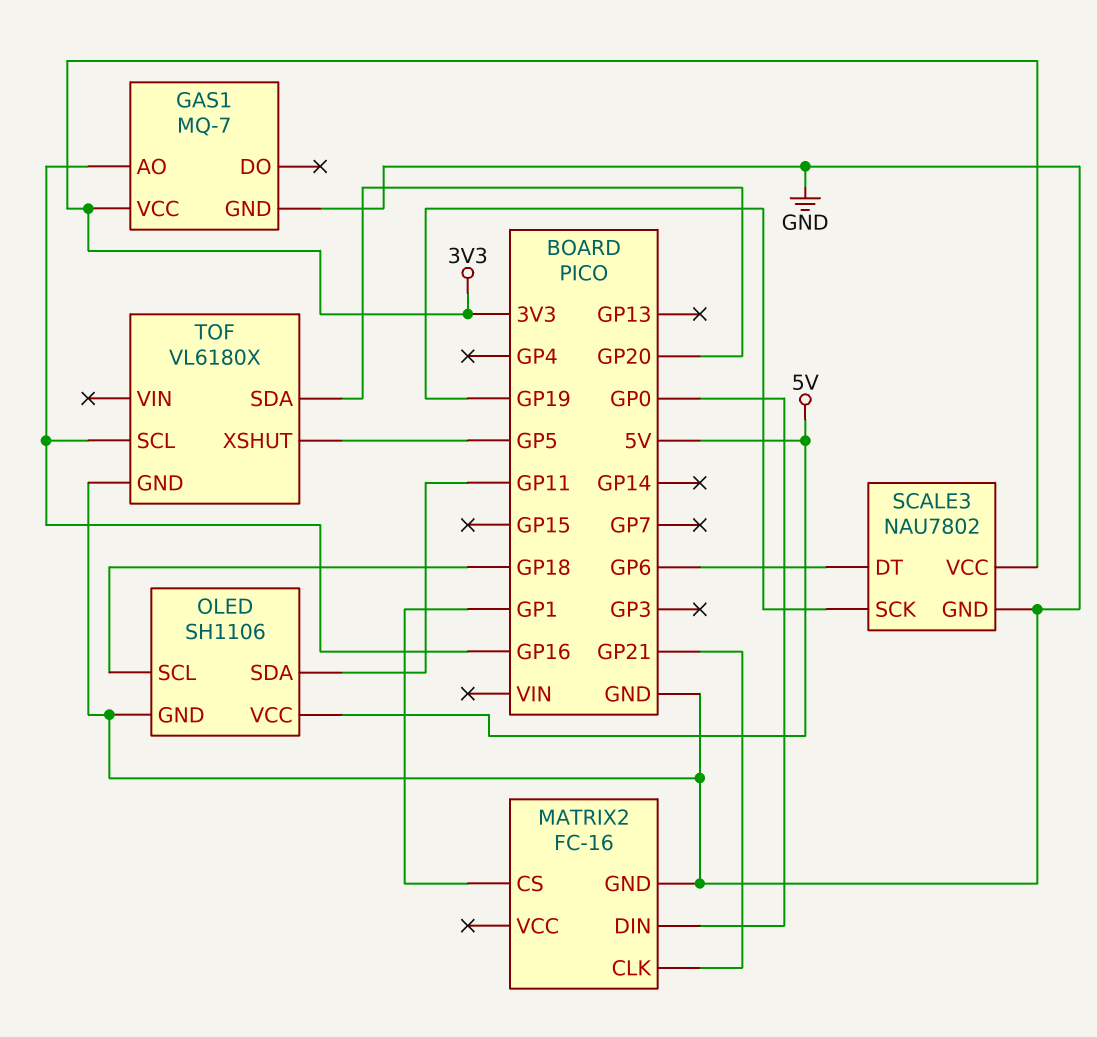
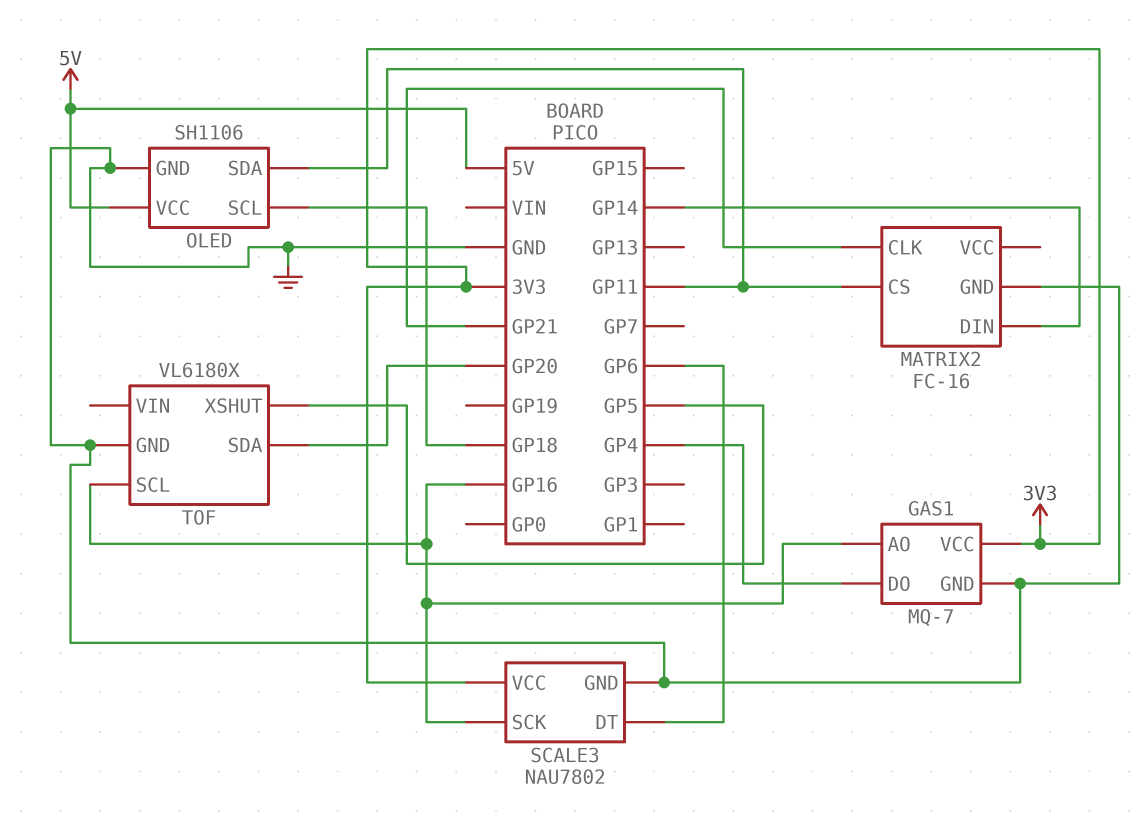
GAS1 pin DO: none -> GP4
MATRIX2 pin CS: GP1 -> GP11
MATRIX2 pin DIN: GP0 -> GP14
SCALE3 pin SCK: GP19 -> GP16

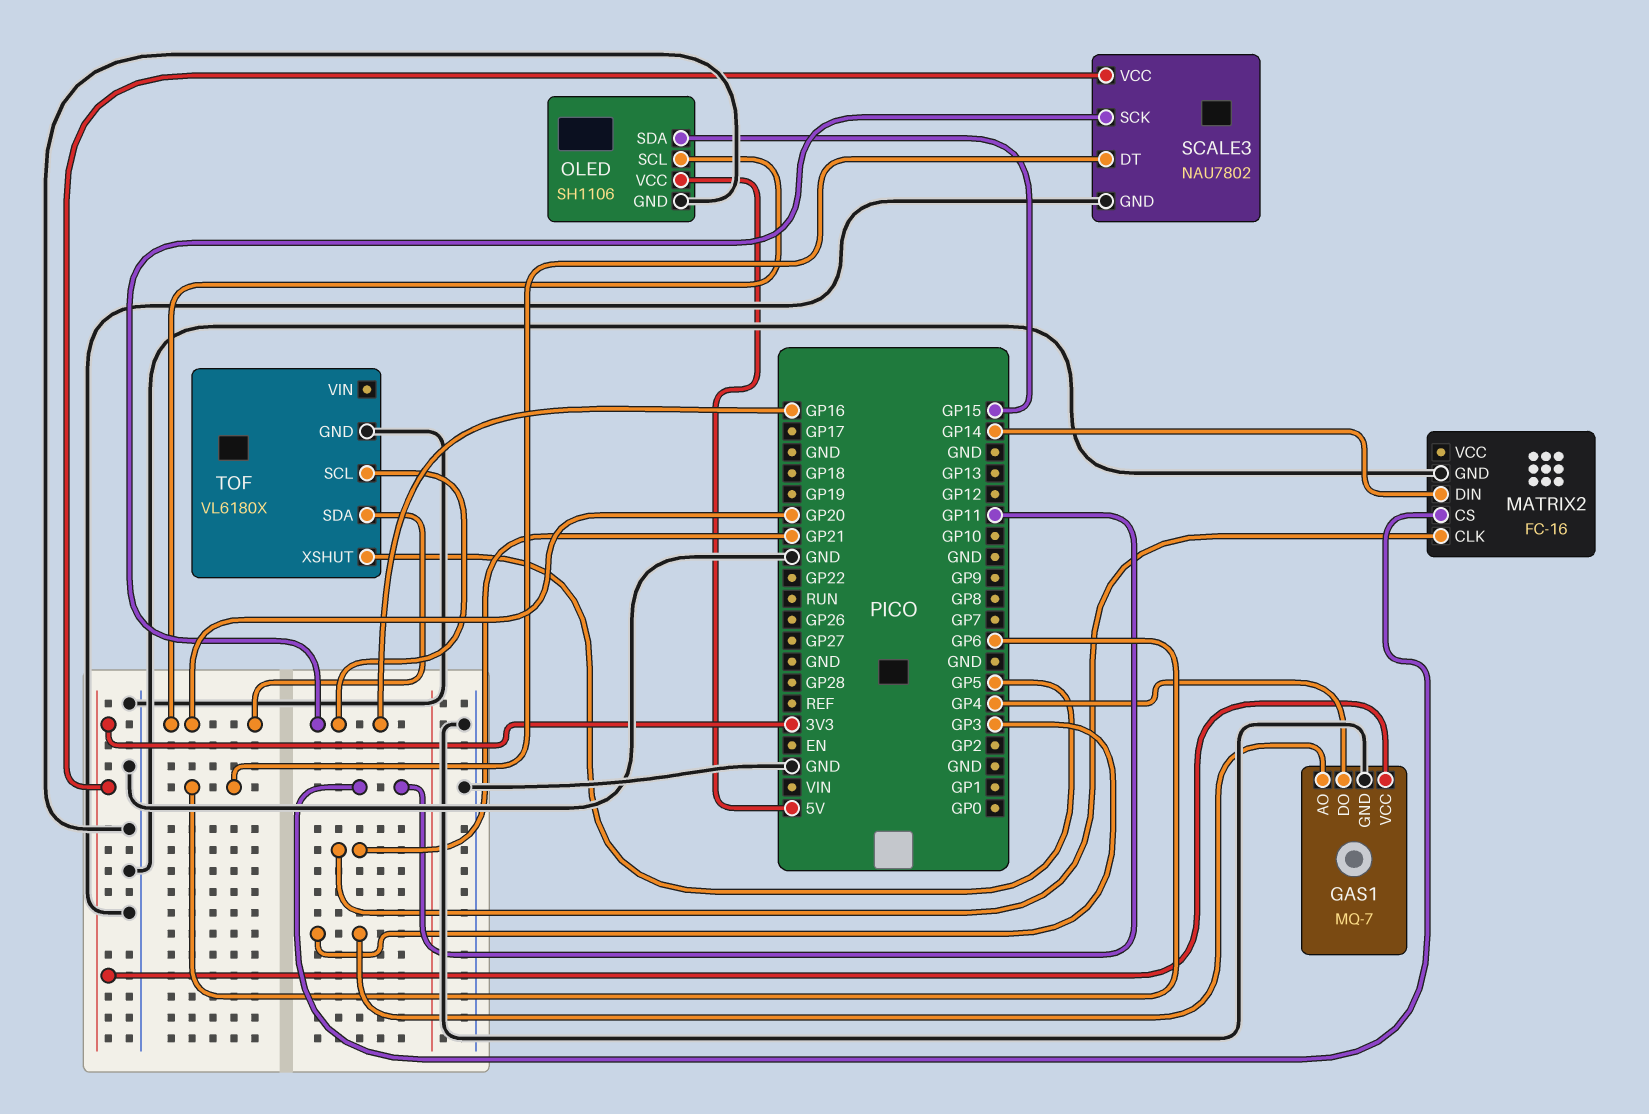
GAS1 pin AO: GP16 -> GP3
OLED pin SCL: GP18 -> GP20
OLED pin SDA: GP11 -> GP15

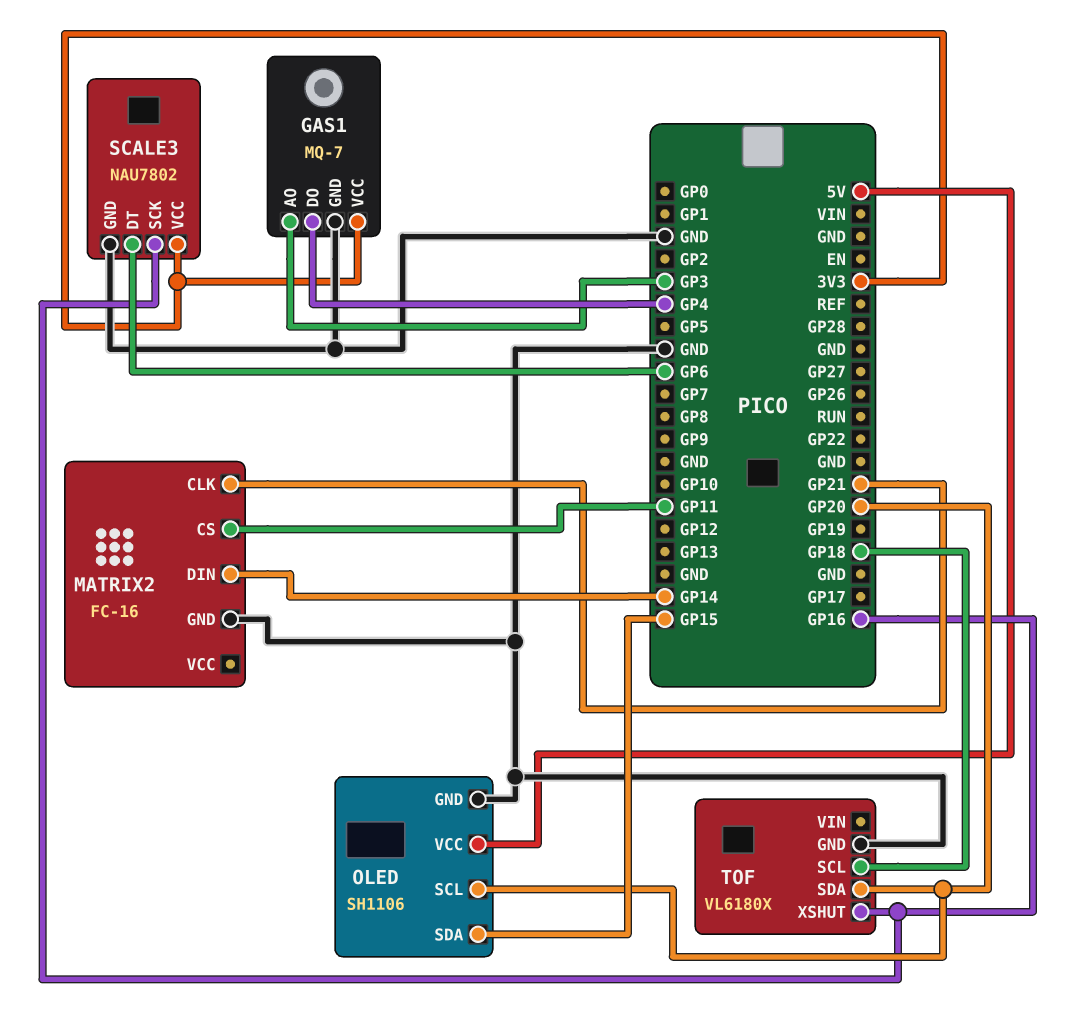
TOF pin SCL: GP16 -> GP18
TOF pin XSHUT: GP5 -> GP16

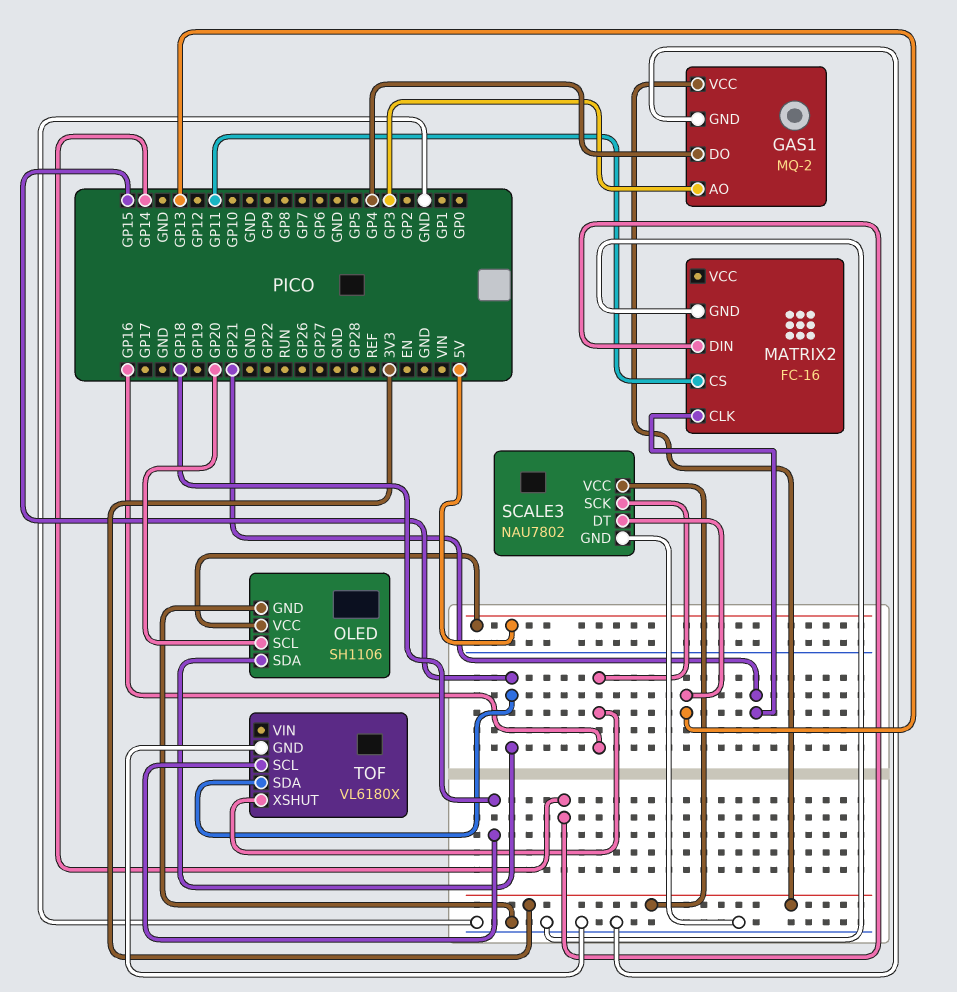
GAS1: MQ-7 -> MQ-2
SCALE3 pin DT: GP6 -> GP13
TOF pin SDA: GP20 -> GP15

